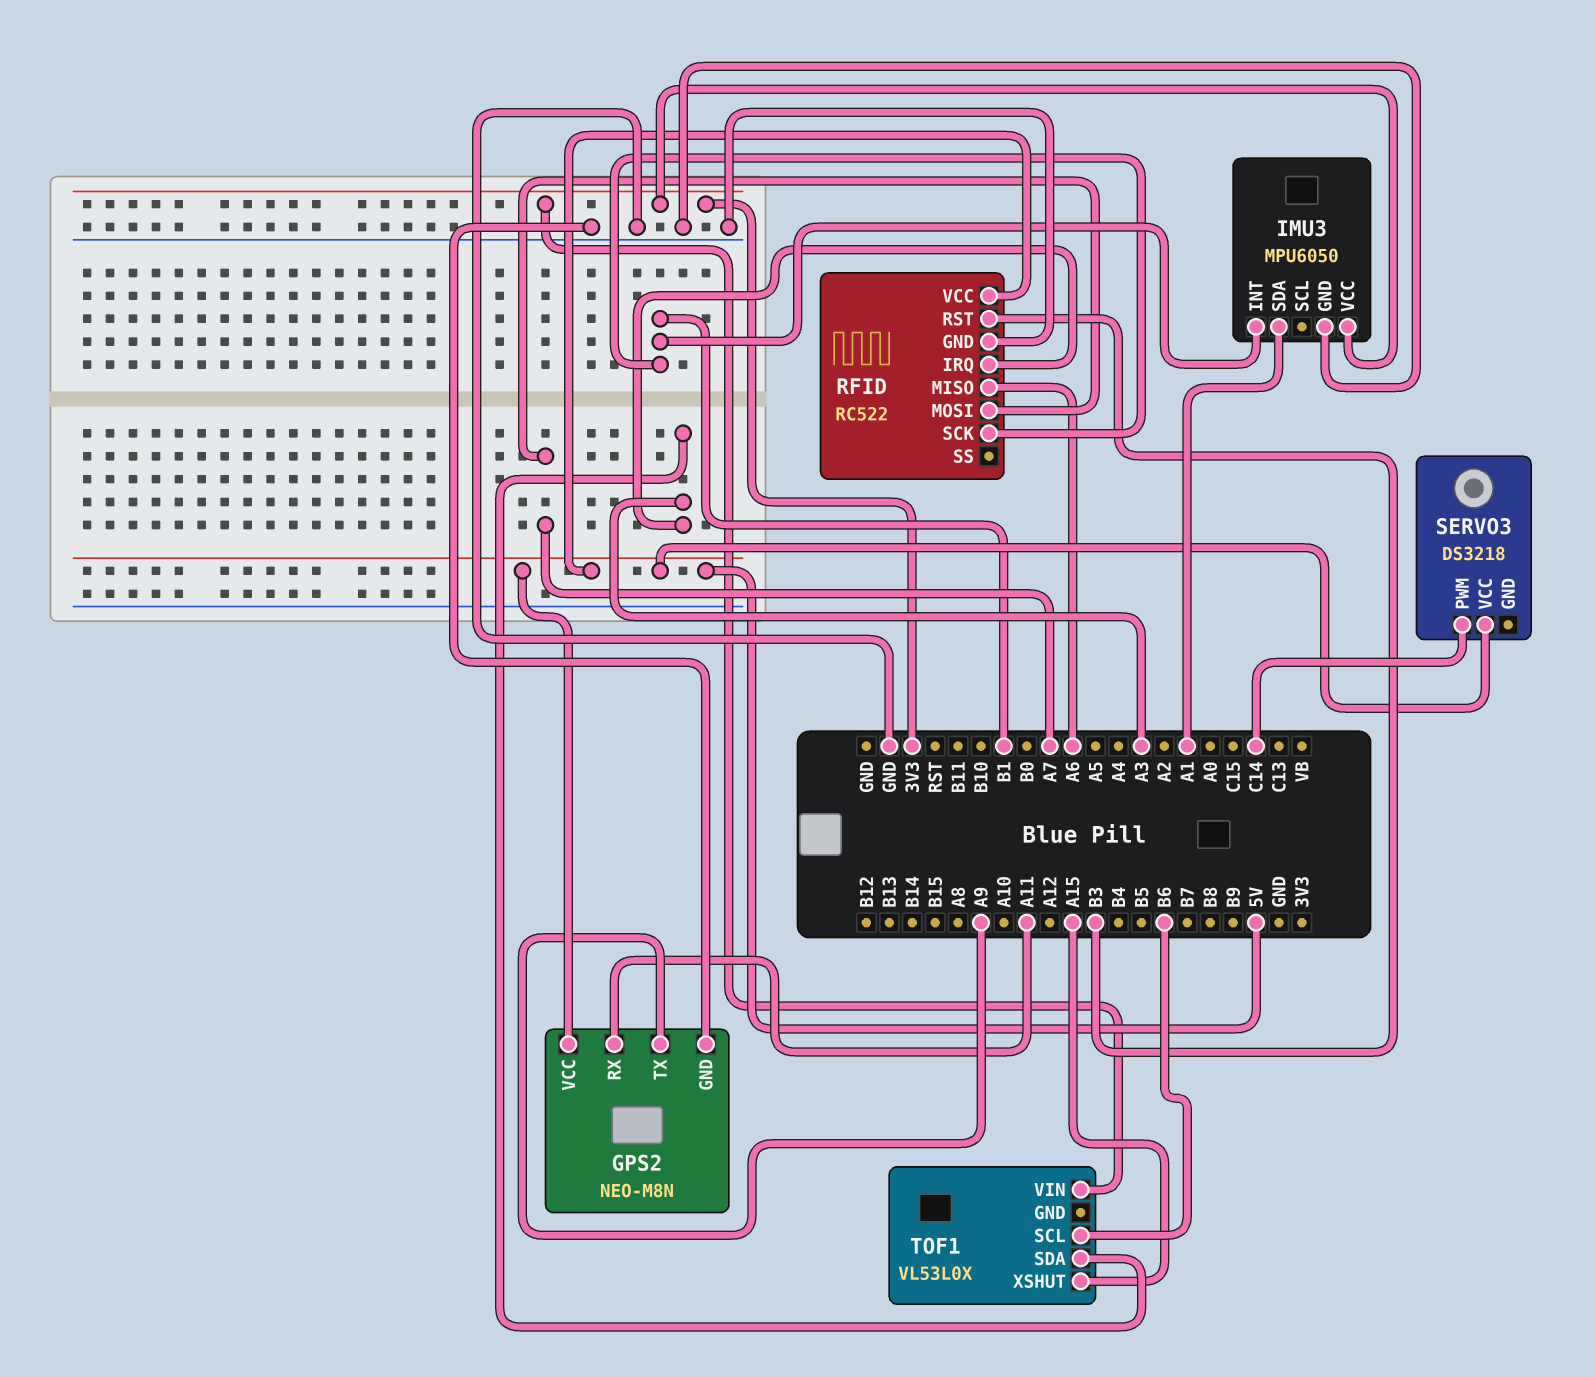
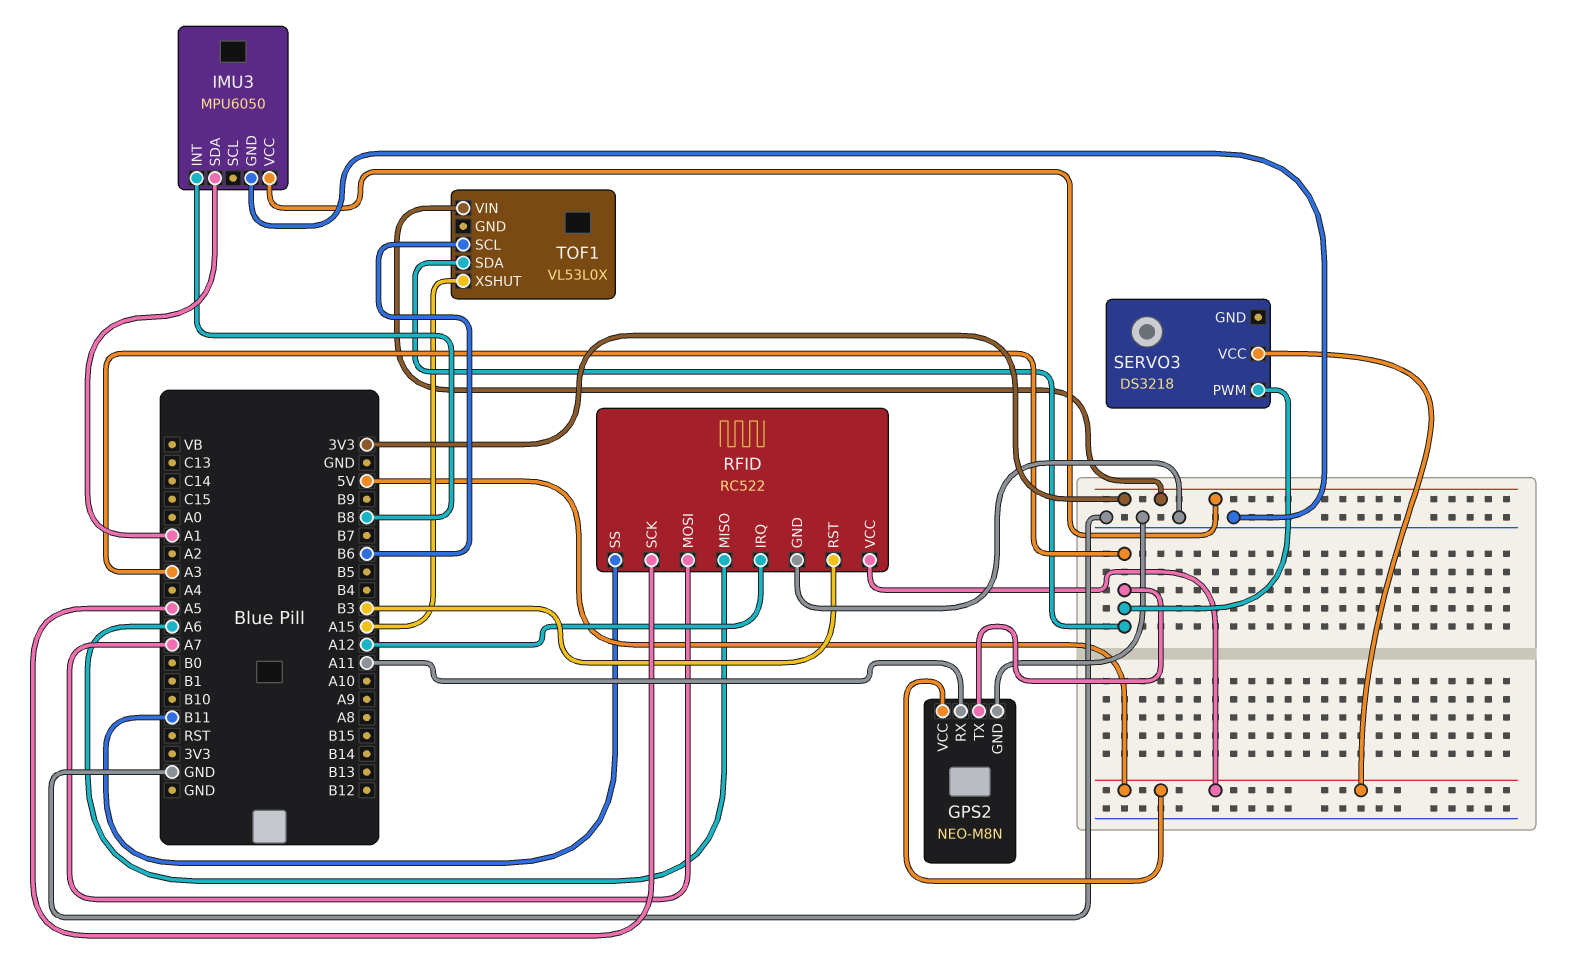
GPS2 pin TX: A9 -> A3
IMU3 pin INT: B1 -> B8
RFID pin IRQ: A3 -> A12
RFID pin SCK: B1 -> A5
RFID pin SS: none -> B11
SERVO3 pin PWM: C14 -> A3

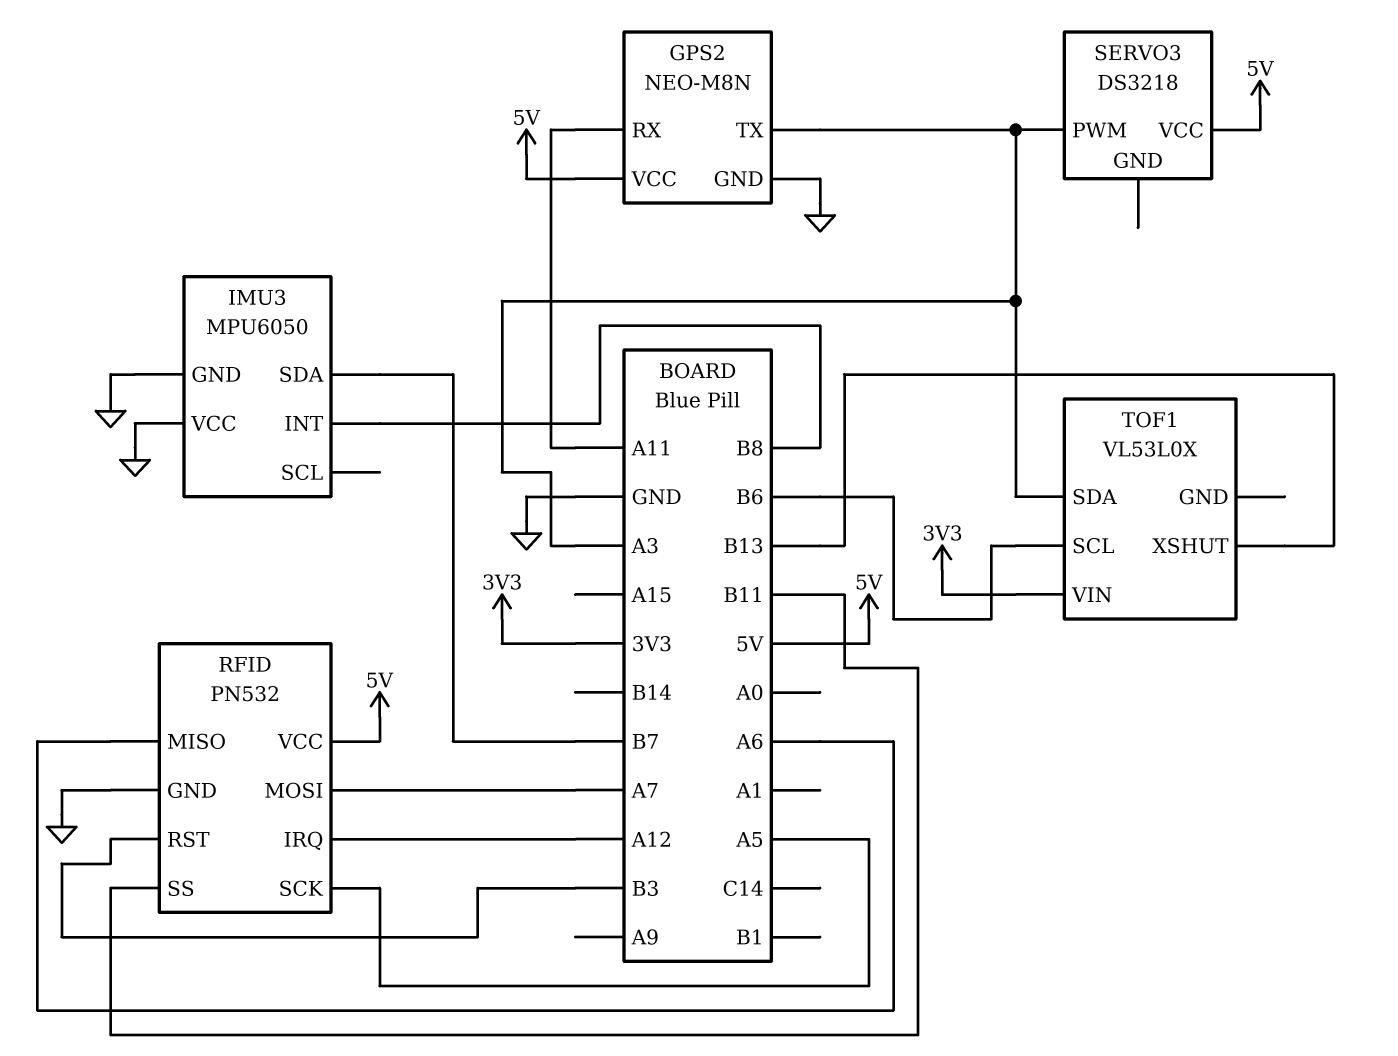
IMU3 pin SDA: A1 -> B7
IMU3 pin VCC: 3V3 -> GND
RFID: RC522 -> PN532
TOF1 pin XSHUT: A15 -> B13

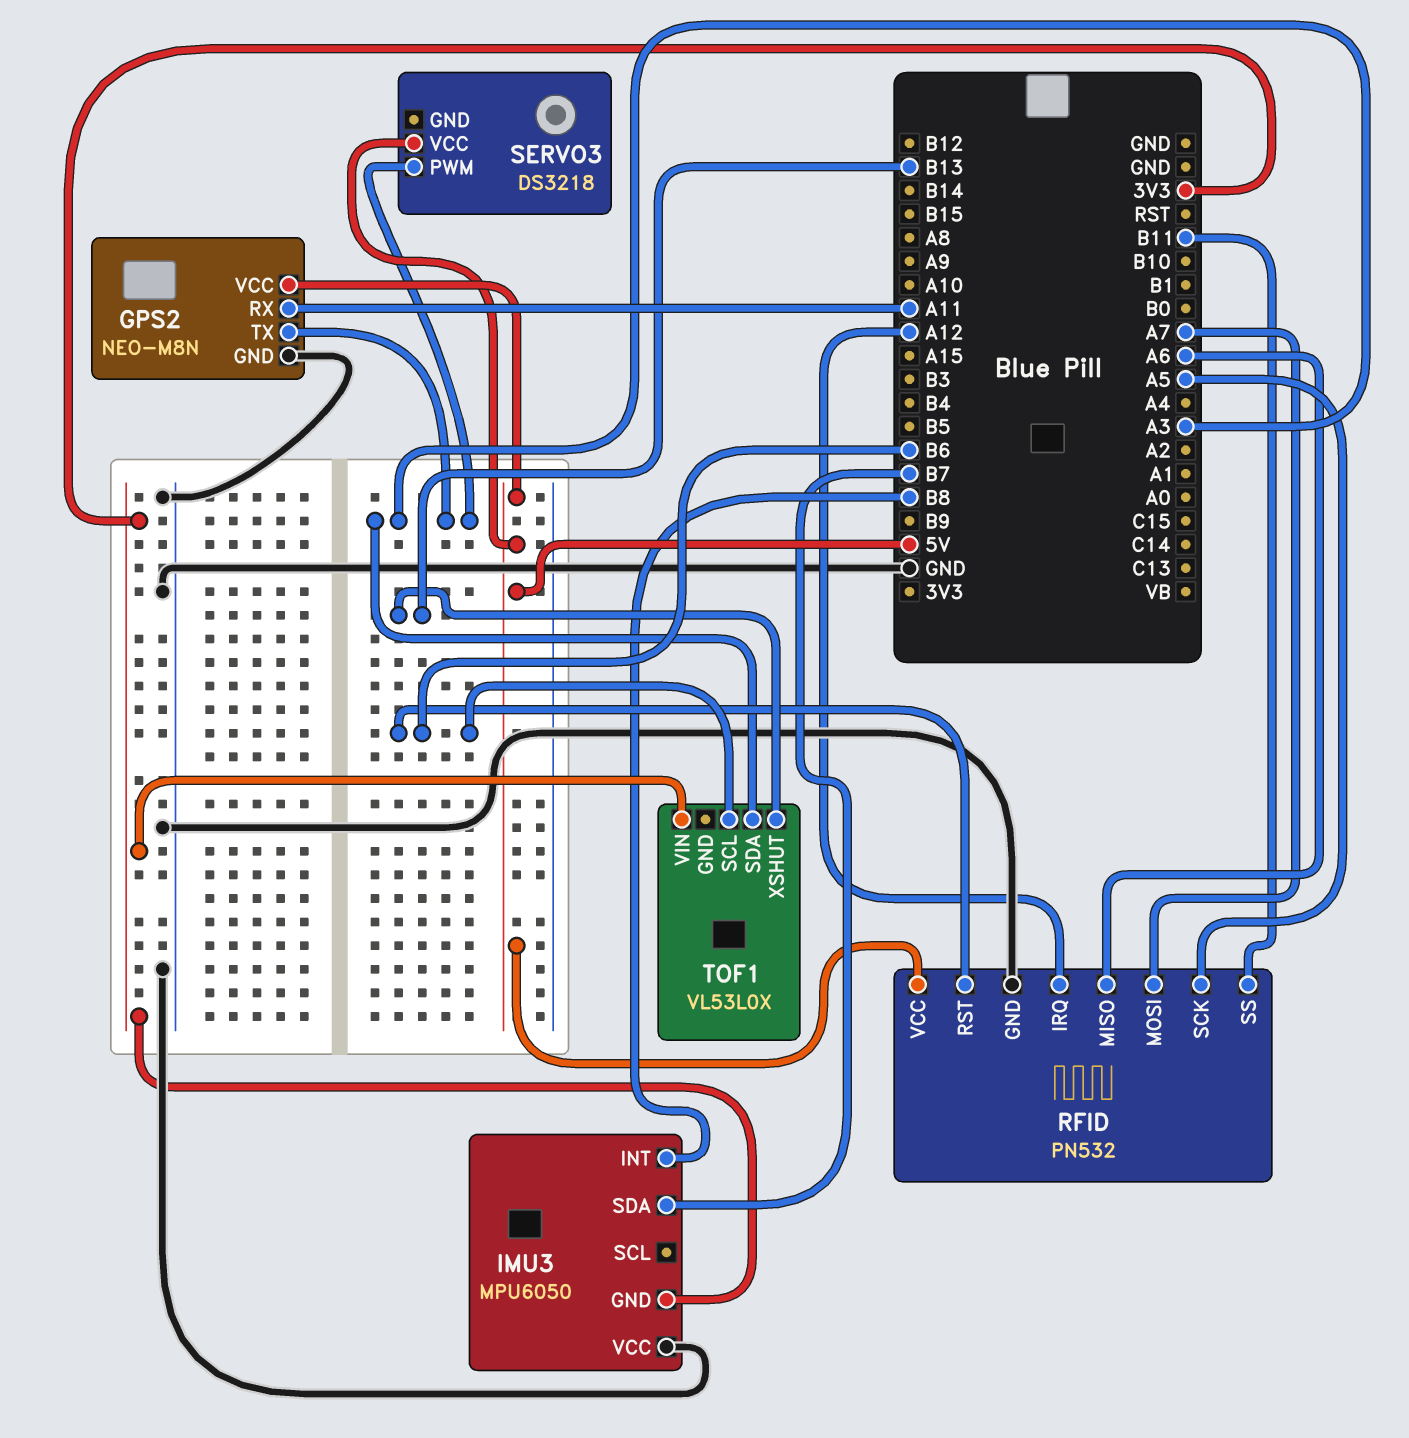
IMU3 pin GND: GND -> 3V3
RFID pin RST: B3 -> B6

